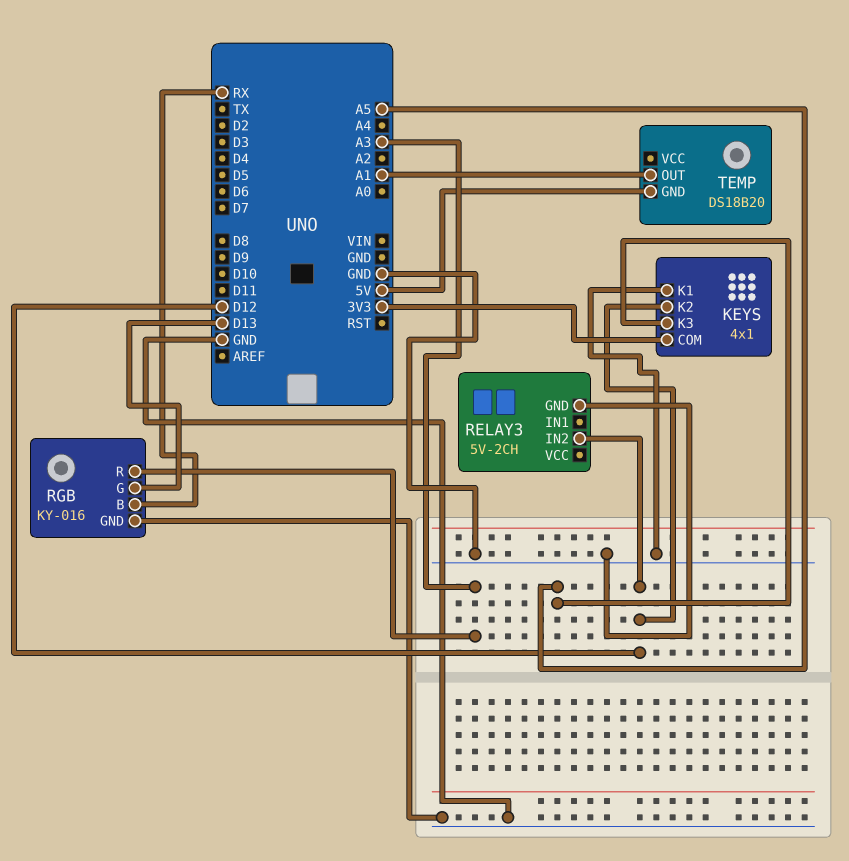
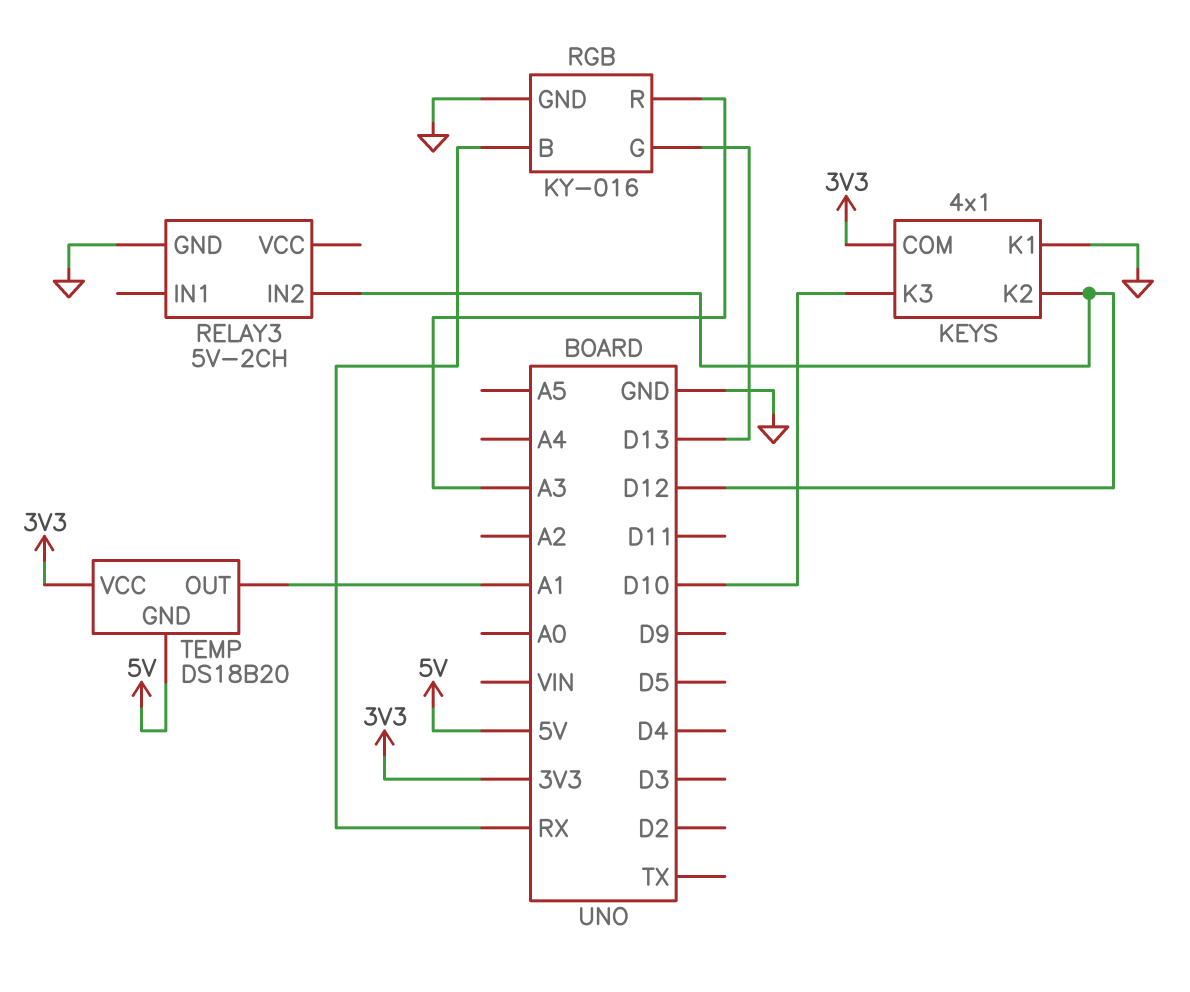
KEYS pin K3: A5 -> D10
TEMP pin VCC: none -> 3V3

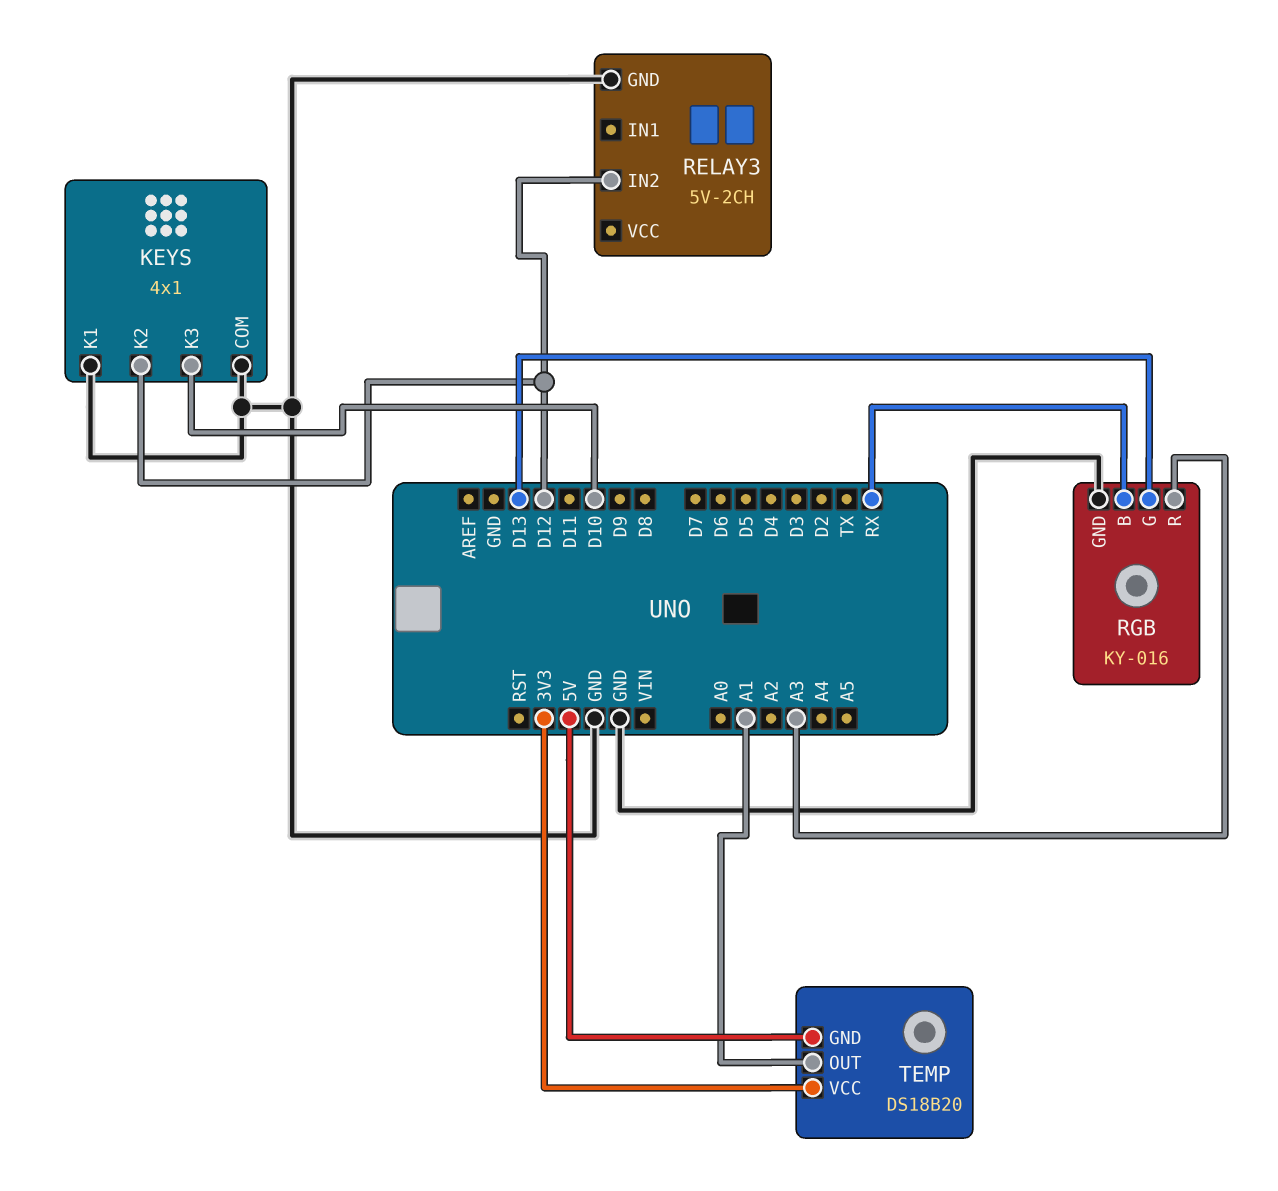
KEYS pin COM: 3V3 -> GND

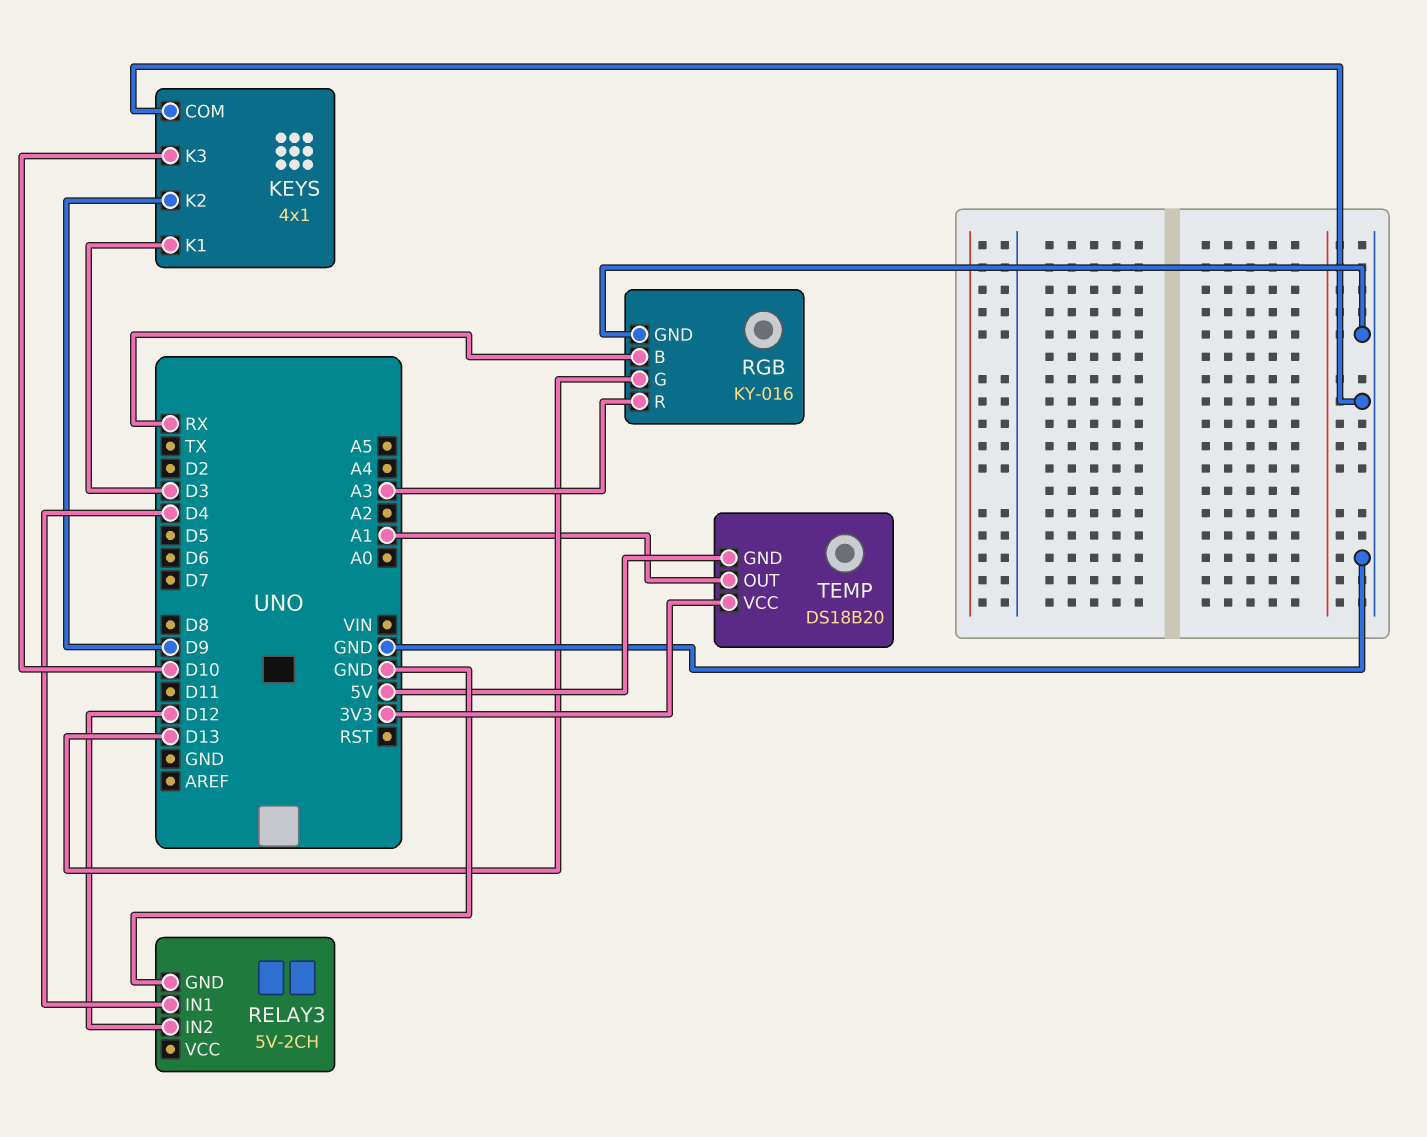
KEYS pin K1: GND -> D3
KEYS pin K2: D12 -> D9
RELAY3 pin IN1: none -> D4

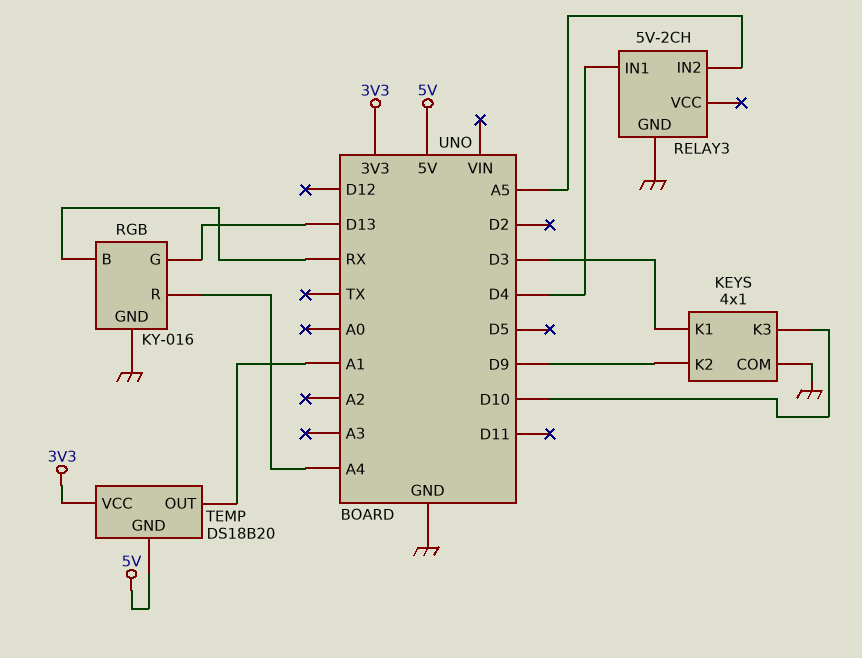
RELAY3 pin IN2: D12 -> A5
RGB pin R: A3 -> A4

